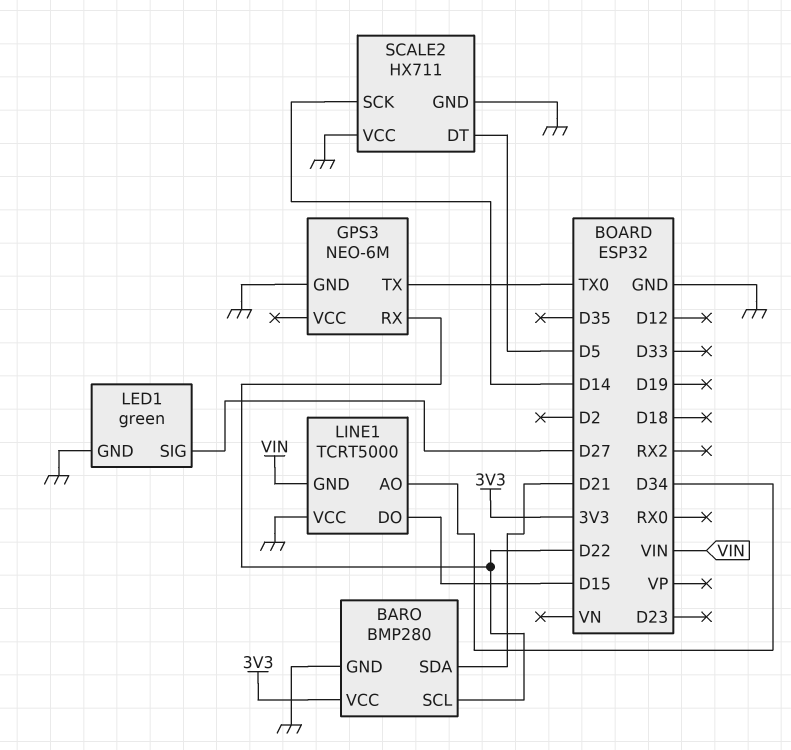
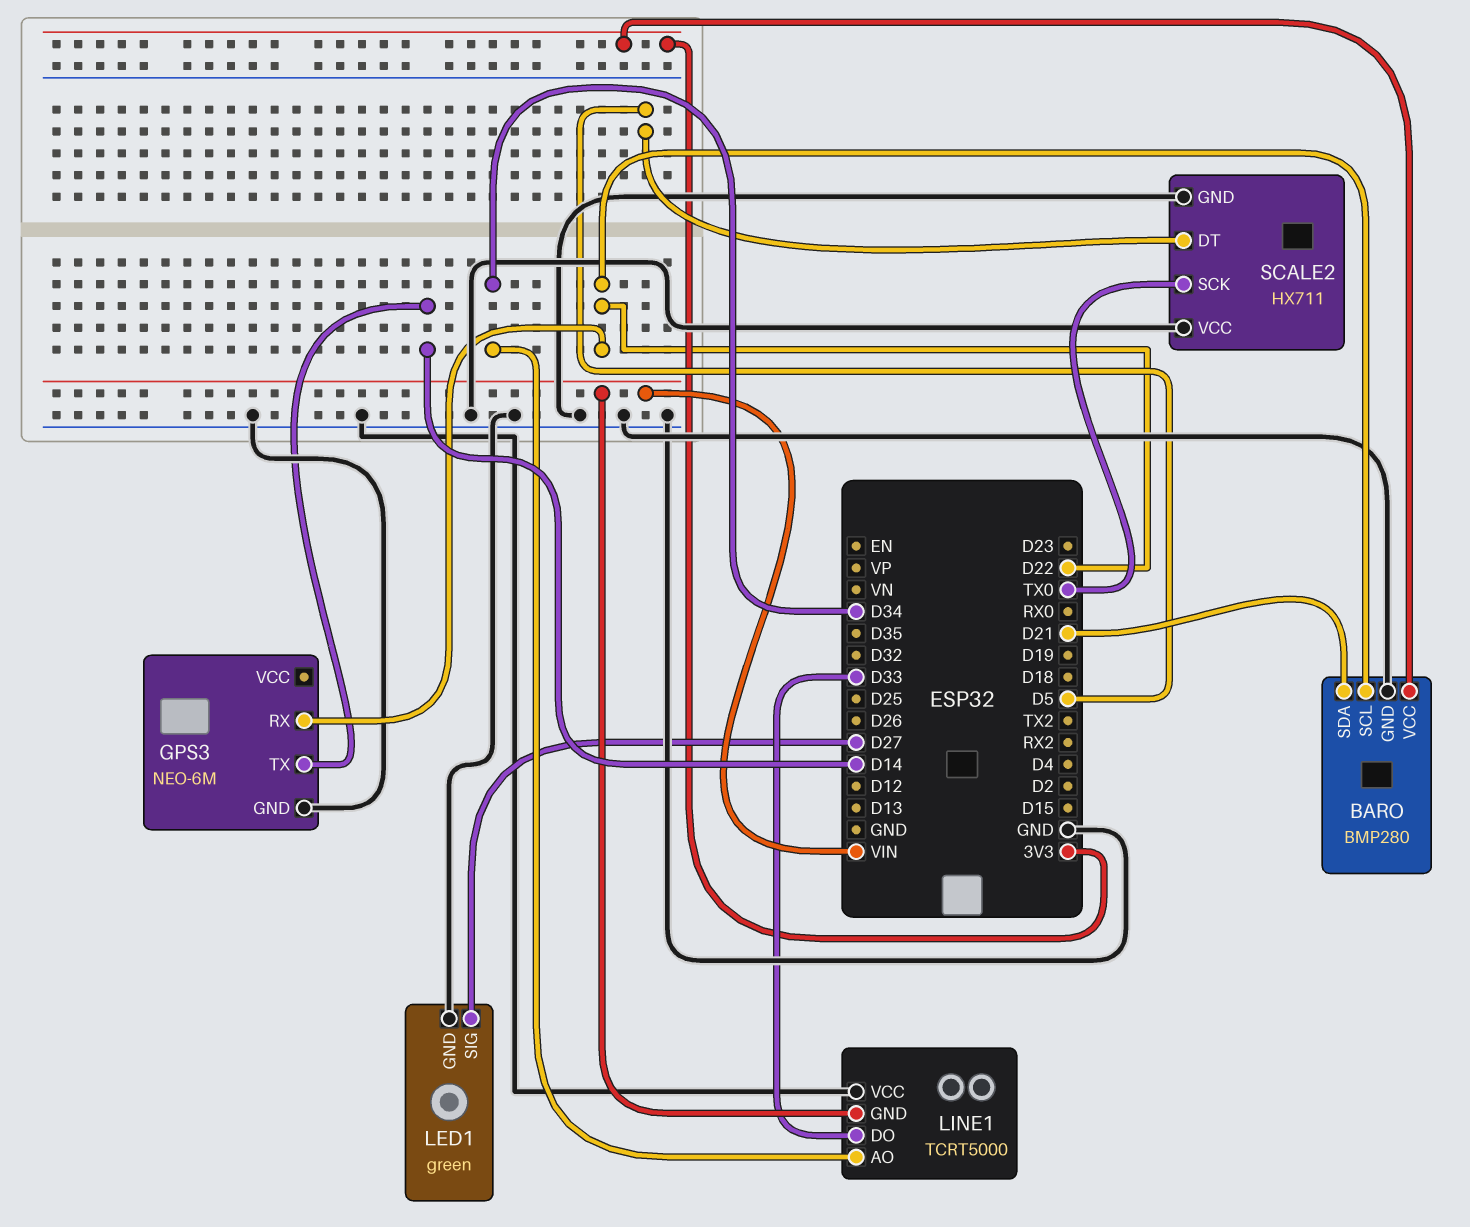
GPS3 pin TX: TX0 -> D14
LINE1 pin DO: D15 -> D33
SCALE2 pin SCK: D14 -> TX0

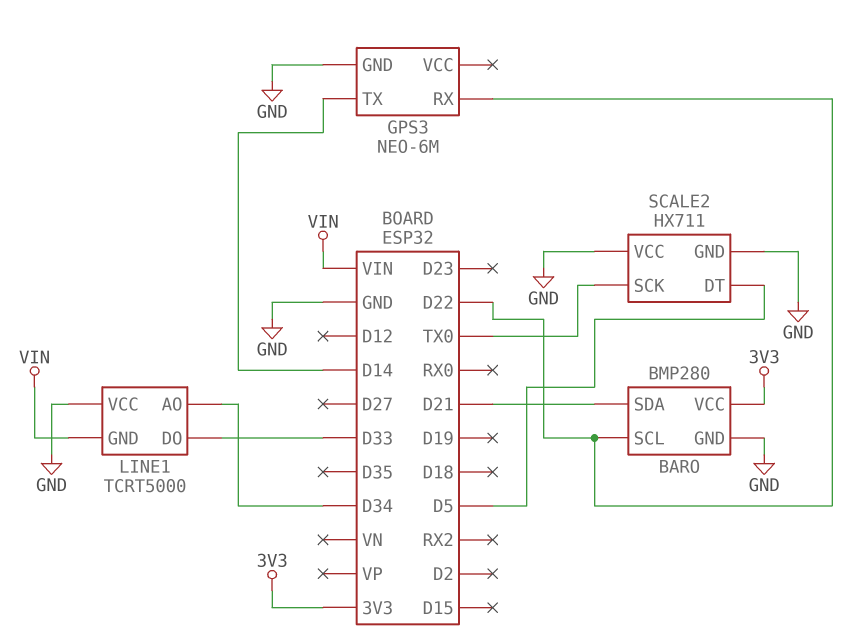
LED1: green -> none
LED1 pin GND: GND -> none
LED1 pin SIG: D27 -> none

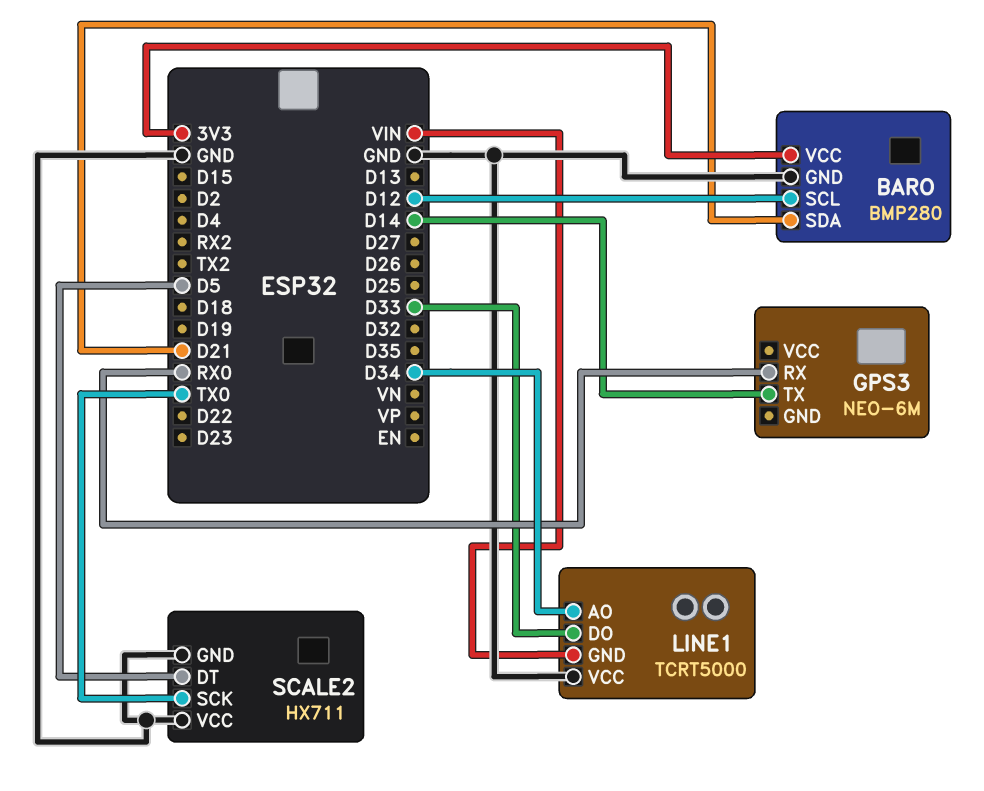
BARO pin SCL: D22 -> D12
GPS3 pin GND: GND -> none
GPS3 pin RX: D22 -> RX0

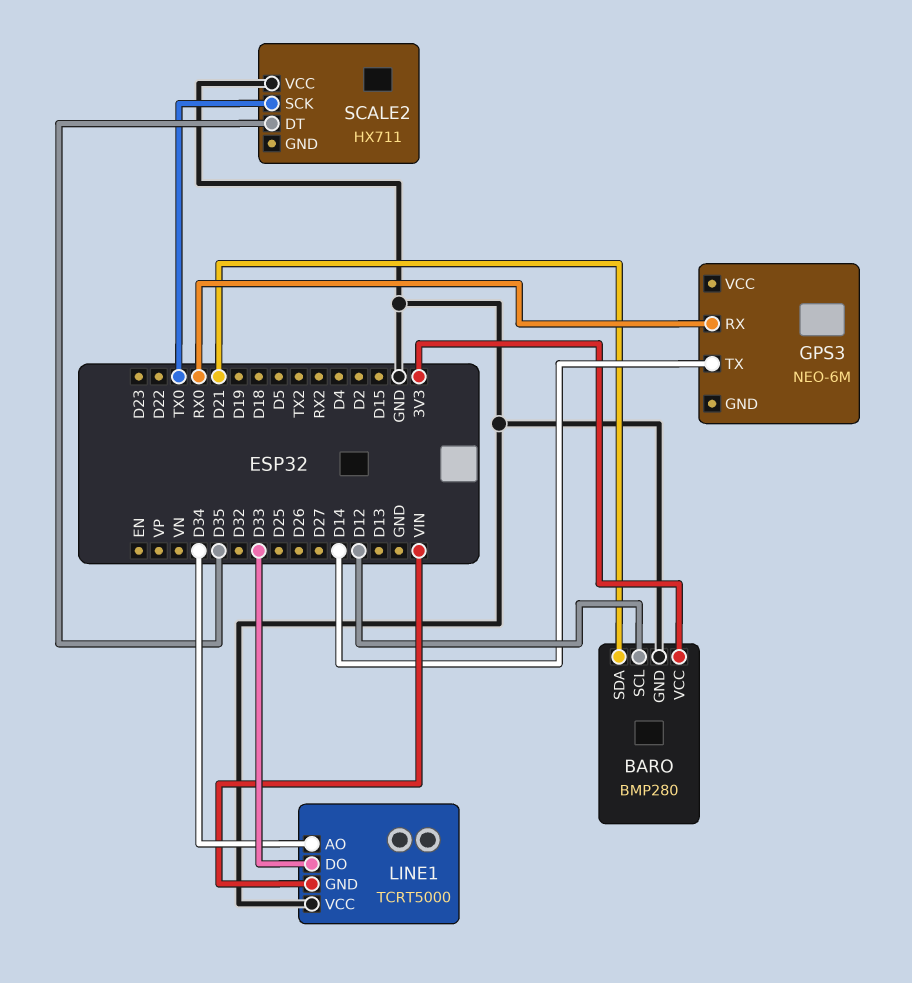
SCALE2 pin DT: D5 -> D35
SCALE2 pin GND: GND -> none

